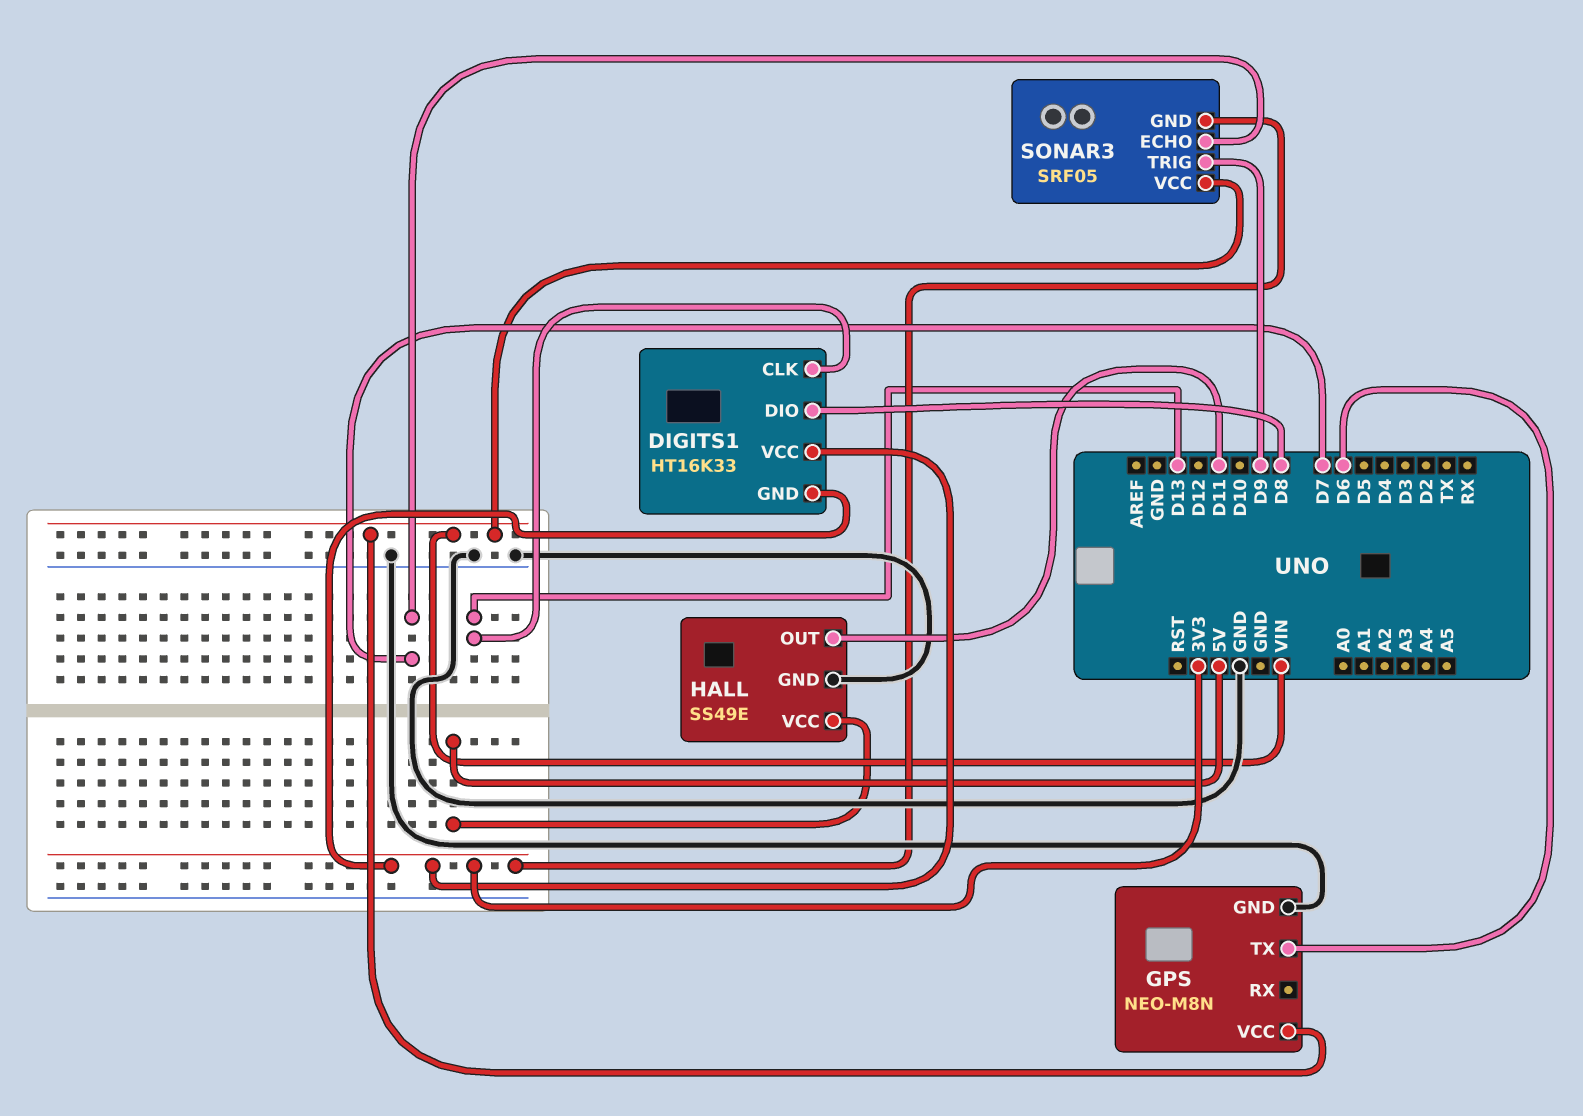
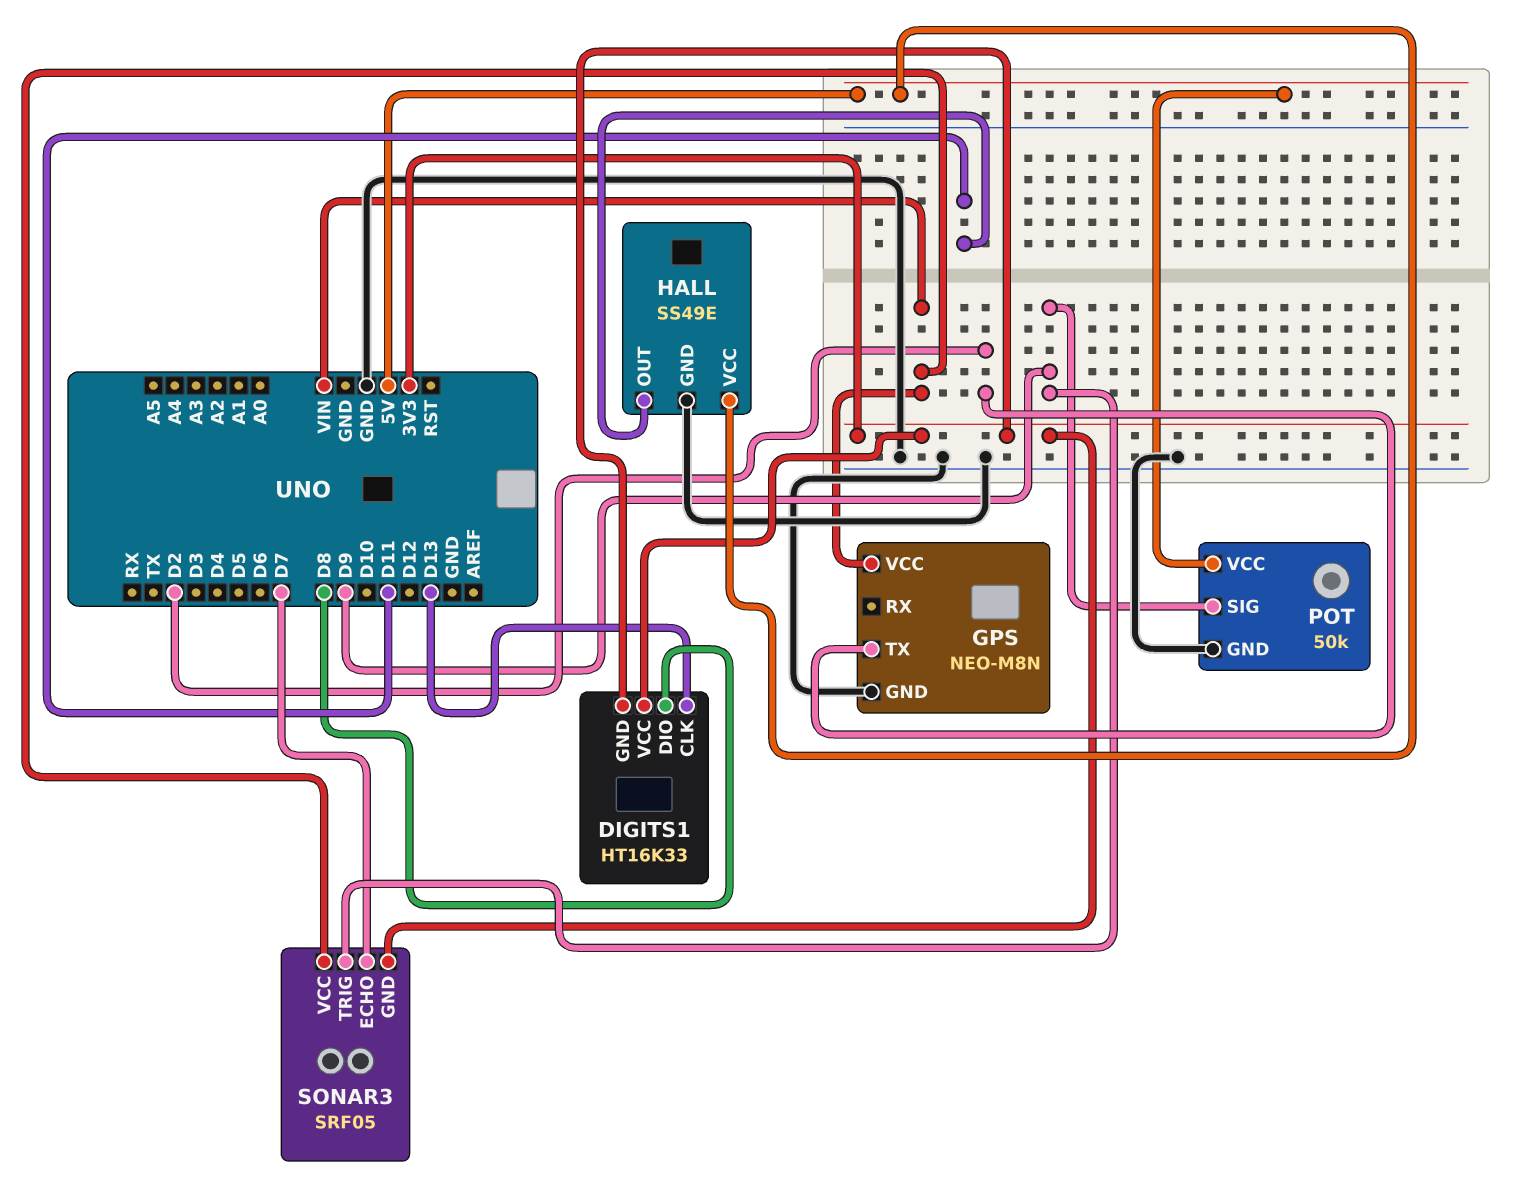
GPS pin TX: D6 -> D2
POT: none -> 50k
POT pin GND: none -> GND
POT pin SIG: none -> D9
POT pin VCC: none -> 5V

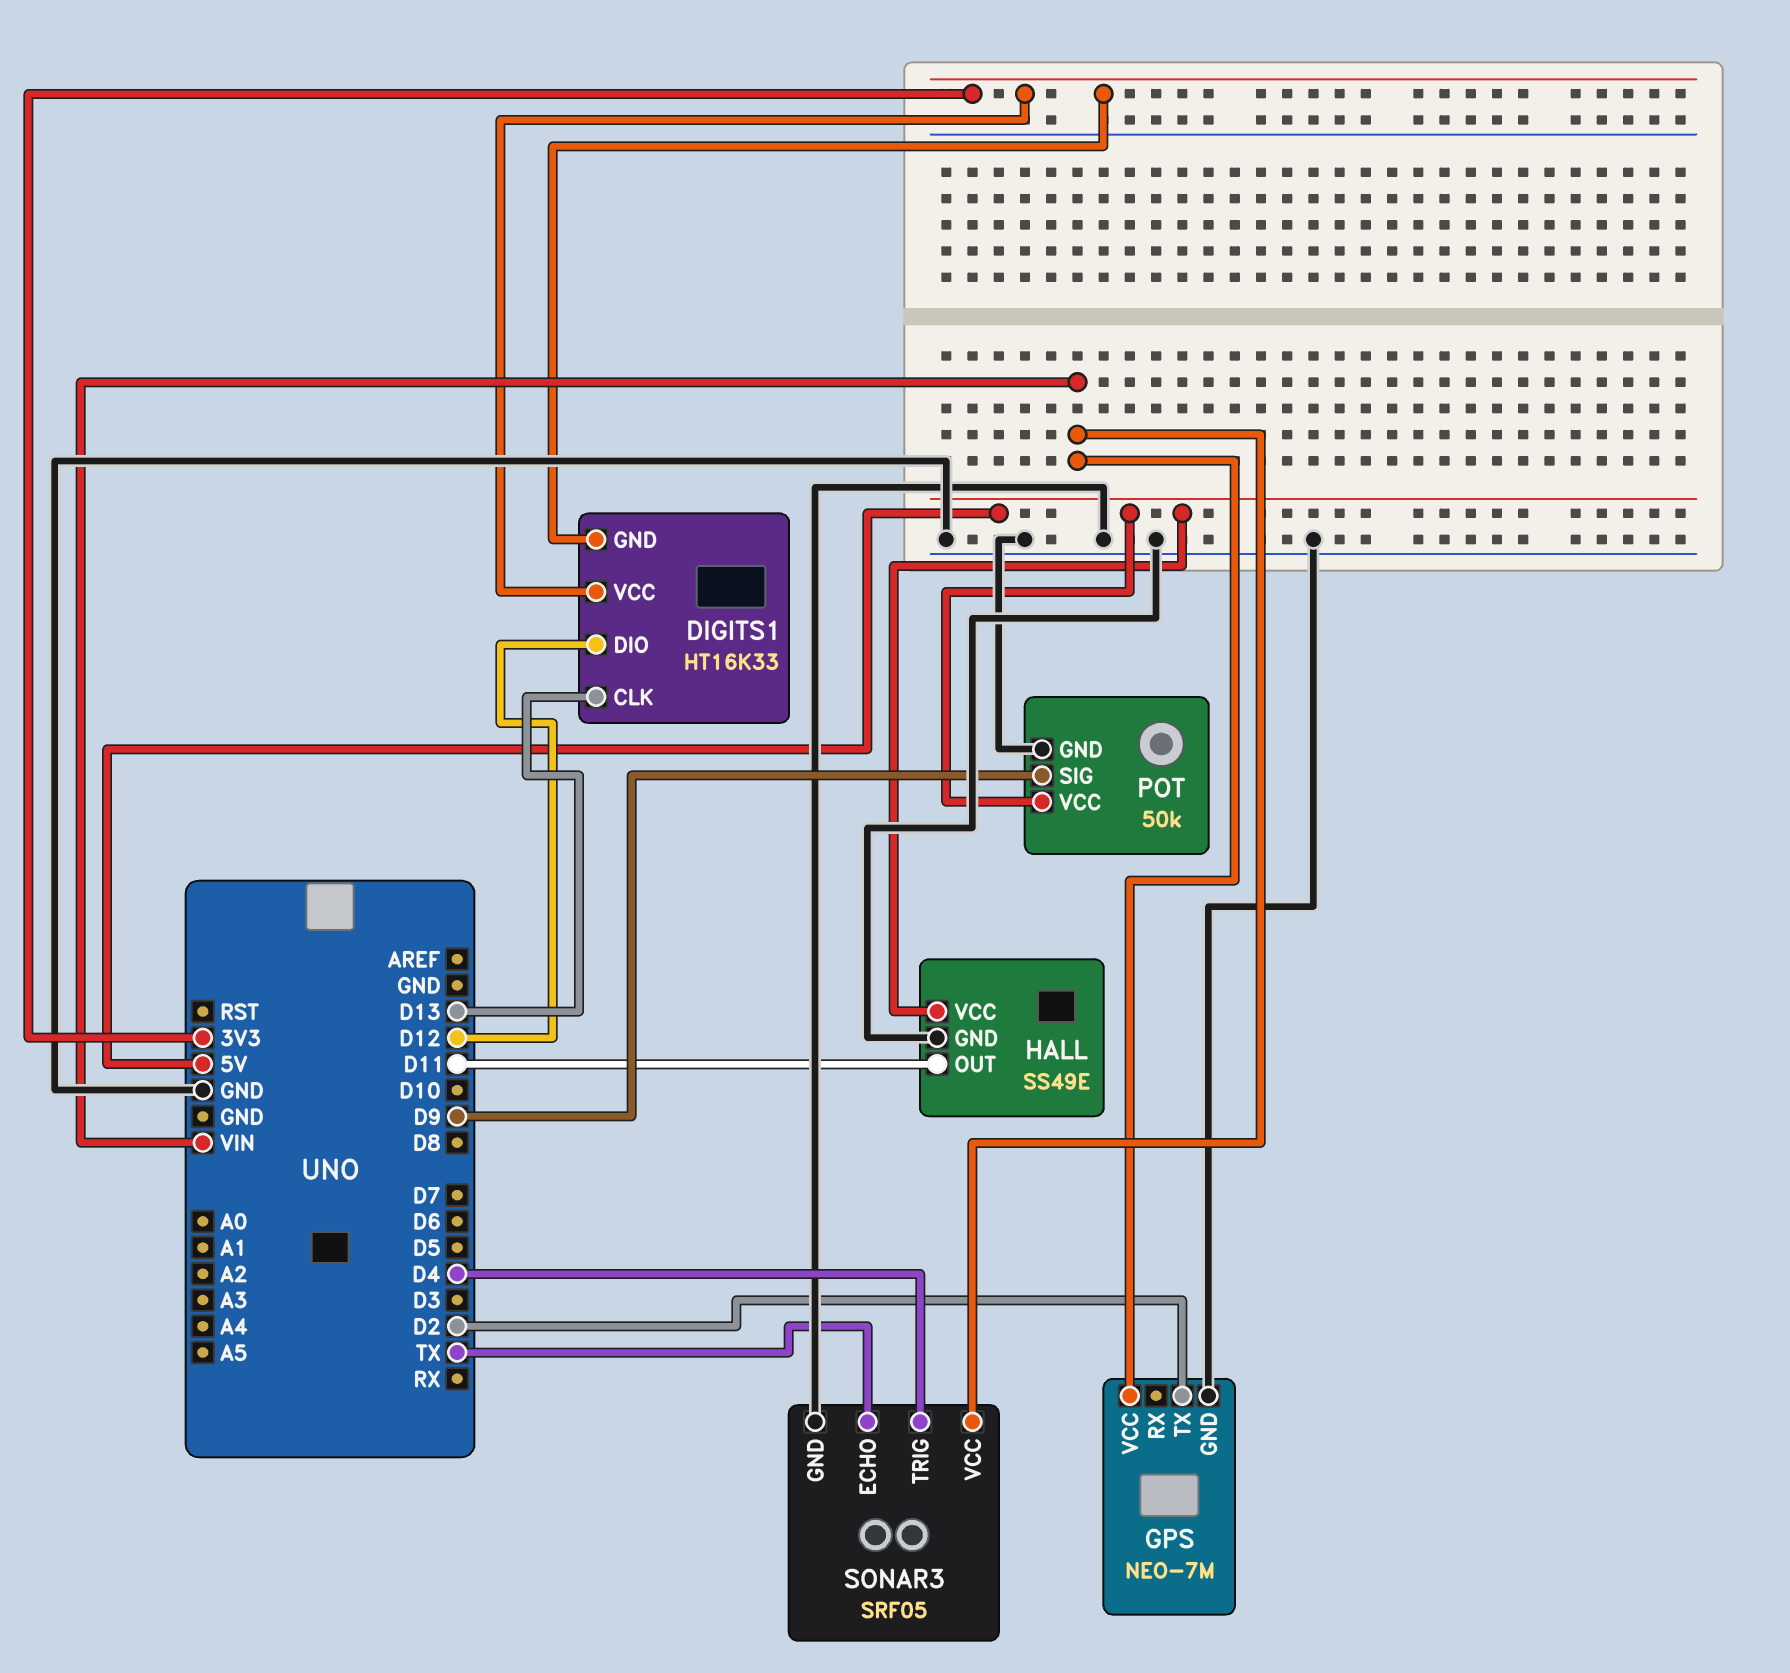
DIGITS1 pin DIO: D8 -> D12
GPS: NEO-M8N -> NEO-7M
SONAR3 pin ECHO: D7 -> TX
SONAR3 pin GND: 3V3 -> GND
SONAR3 pin TRIG: D9 -> D4

